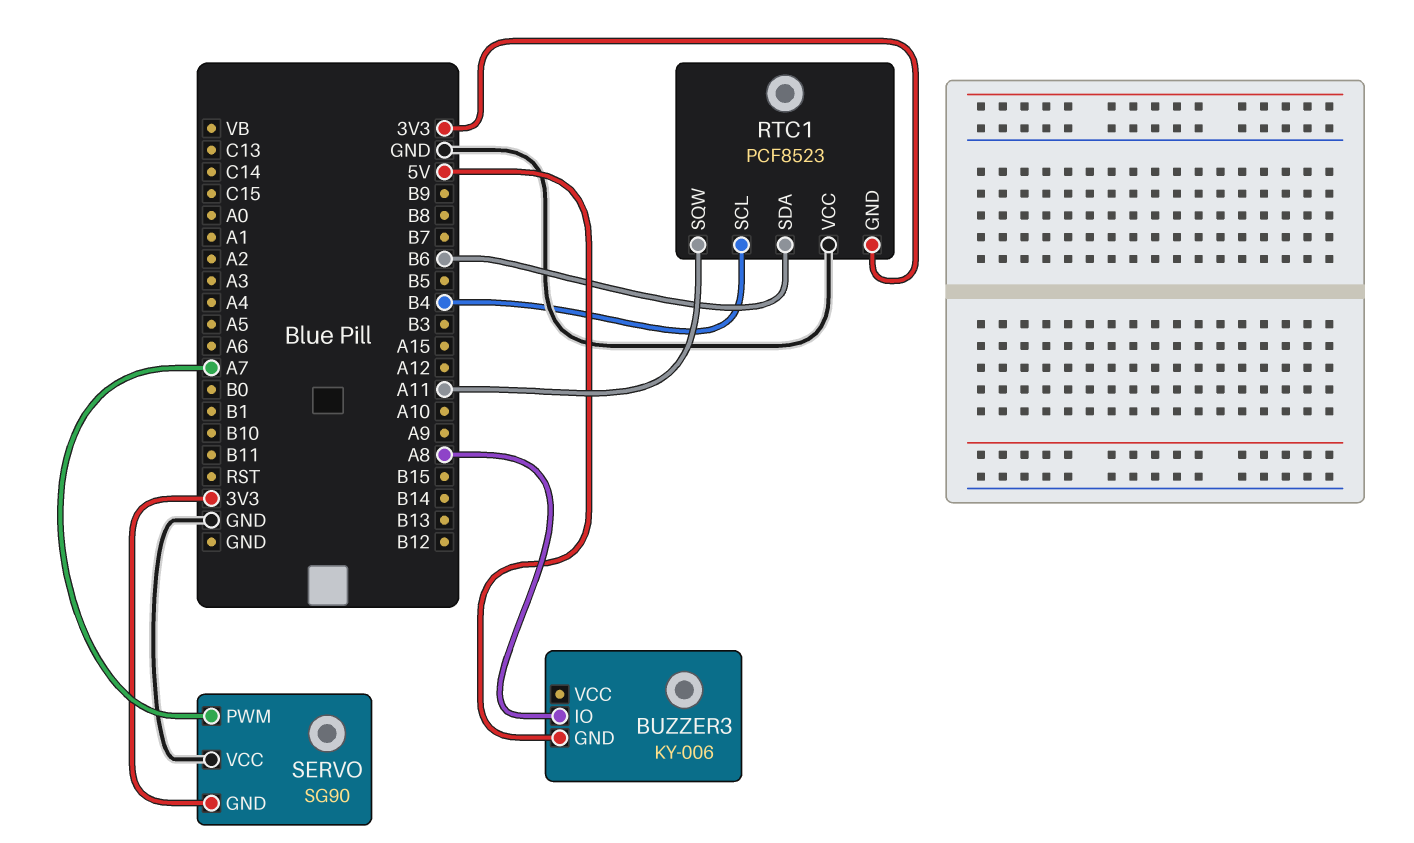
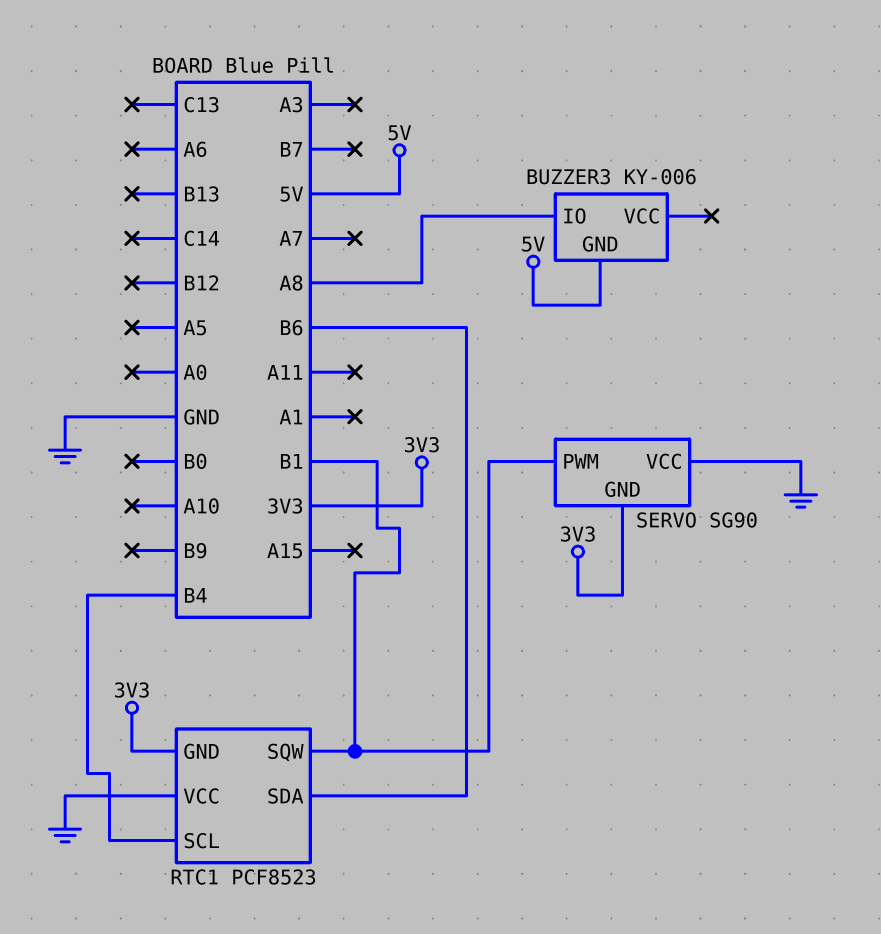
RTC1 pin SQW: A11 -> B1
SERVO pin PWM: A7 -> B1

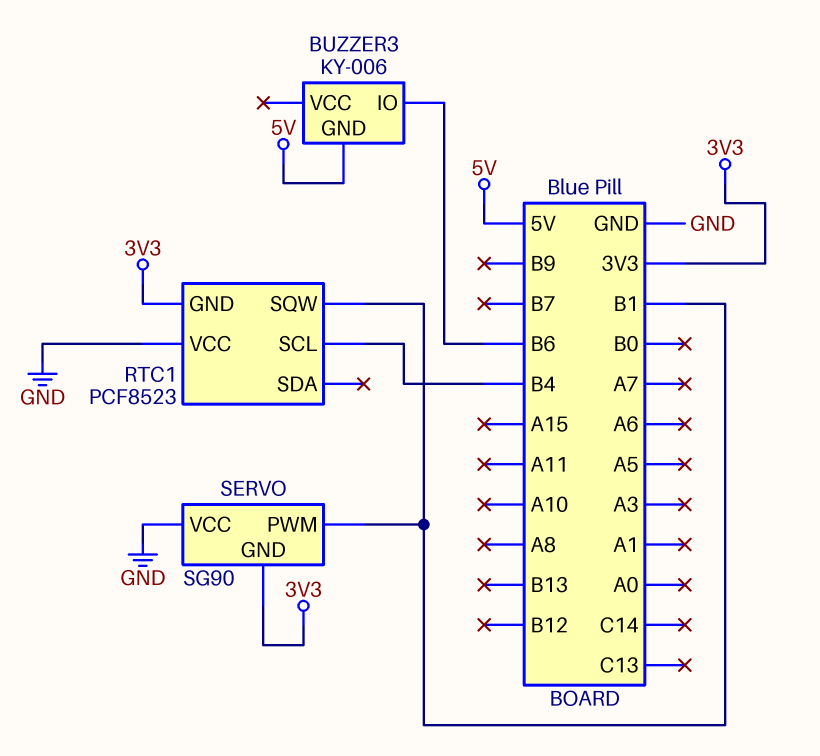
BUZZER3 pin IO: A8 -> B6
RTC1 pin SDA: B6 -> none

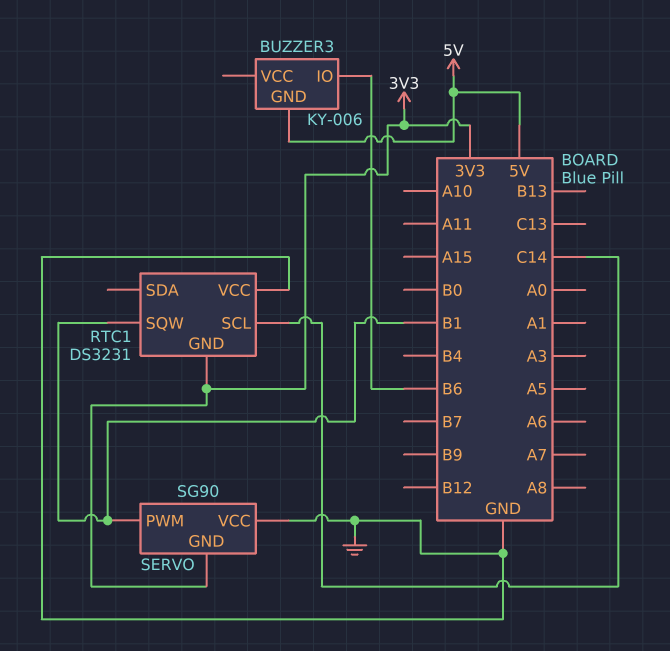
RTC1: PCF8523 -> DS3231
RTC1 pin SCL: B4 -> C14

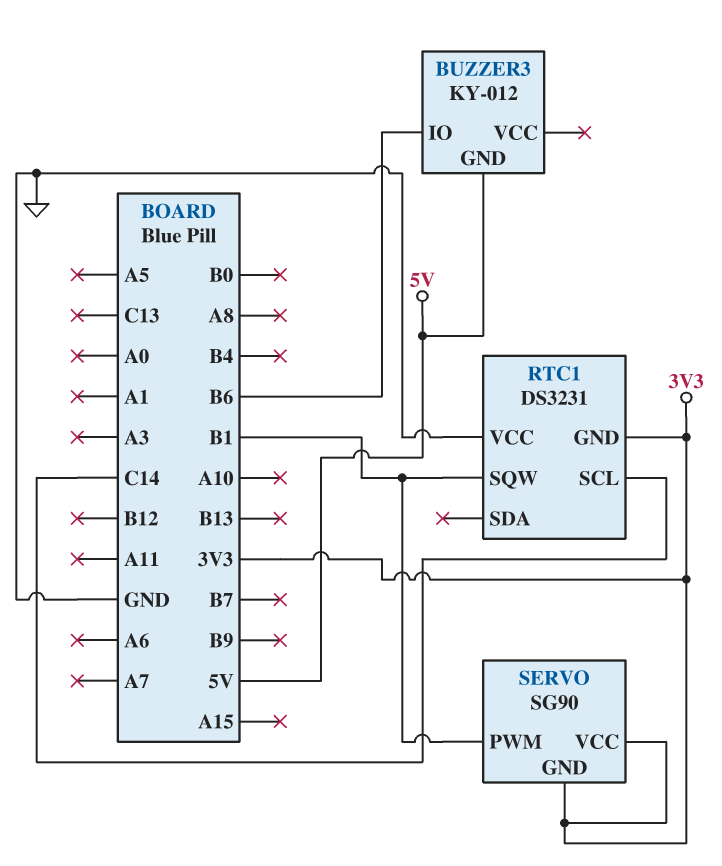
BUZZER3: KY-006 -> KY-012
SERVO pin VCC: GND -> 3V3

